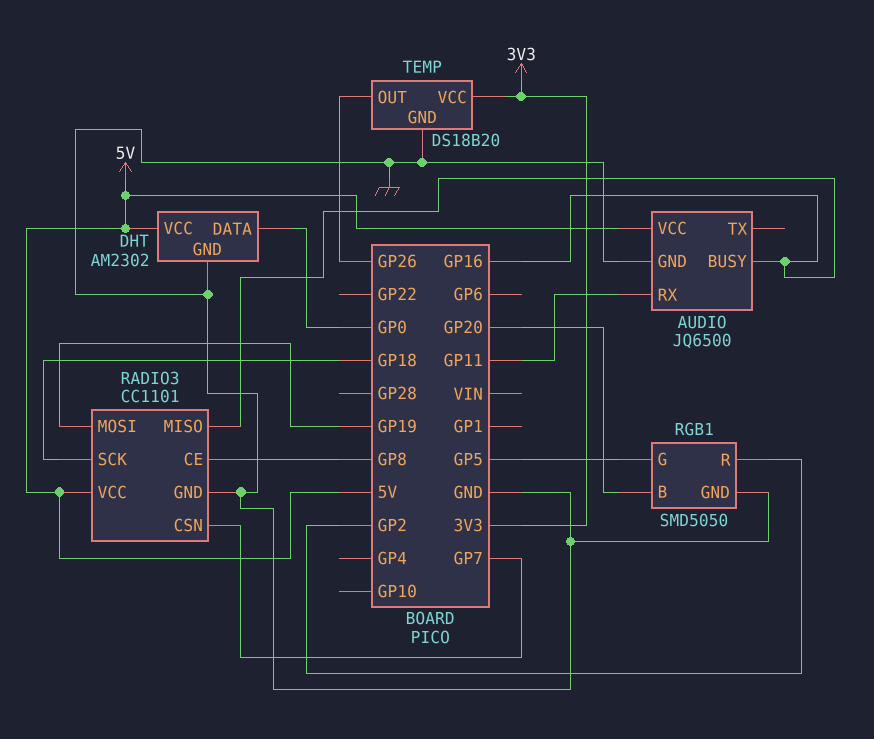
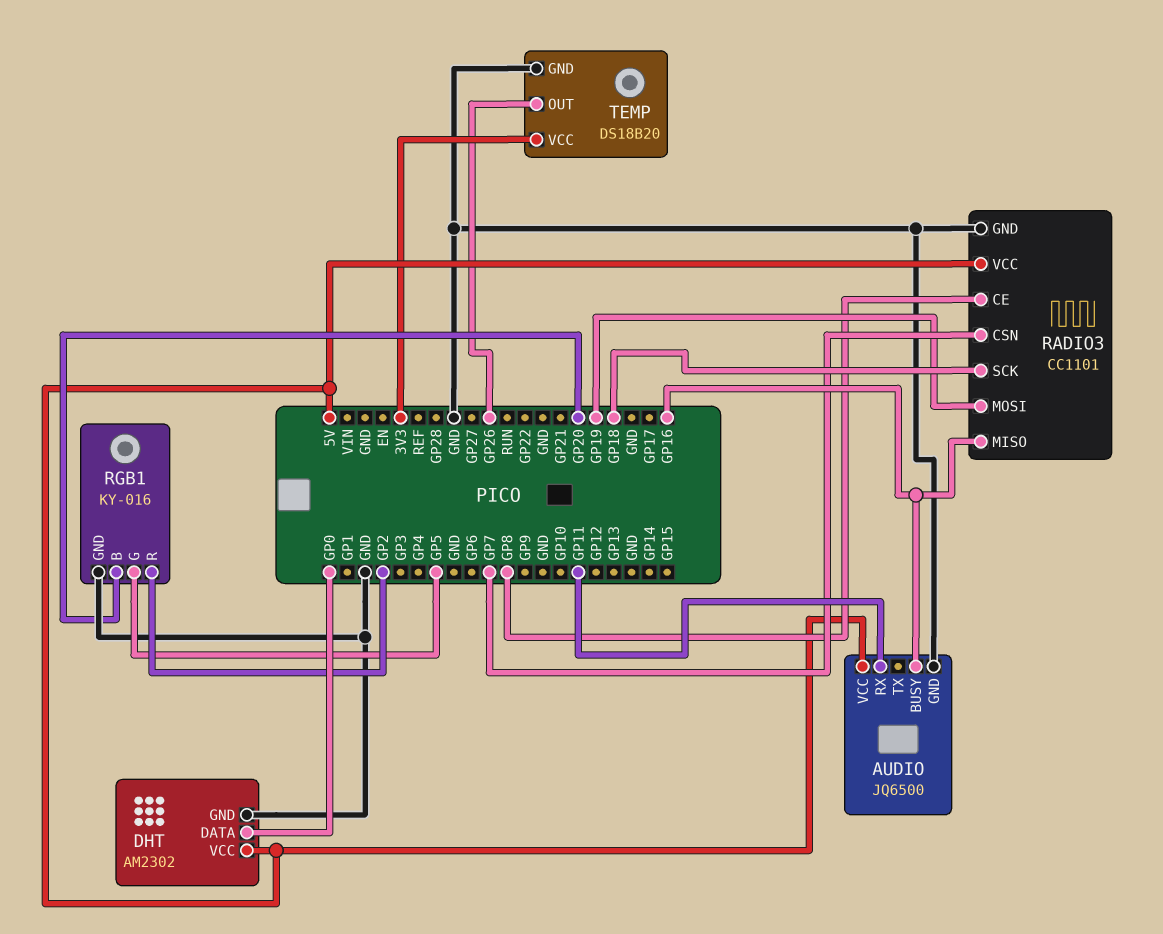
RGB1: SMD5050 -> KY-016

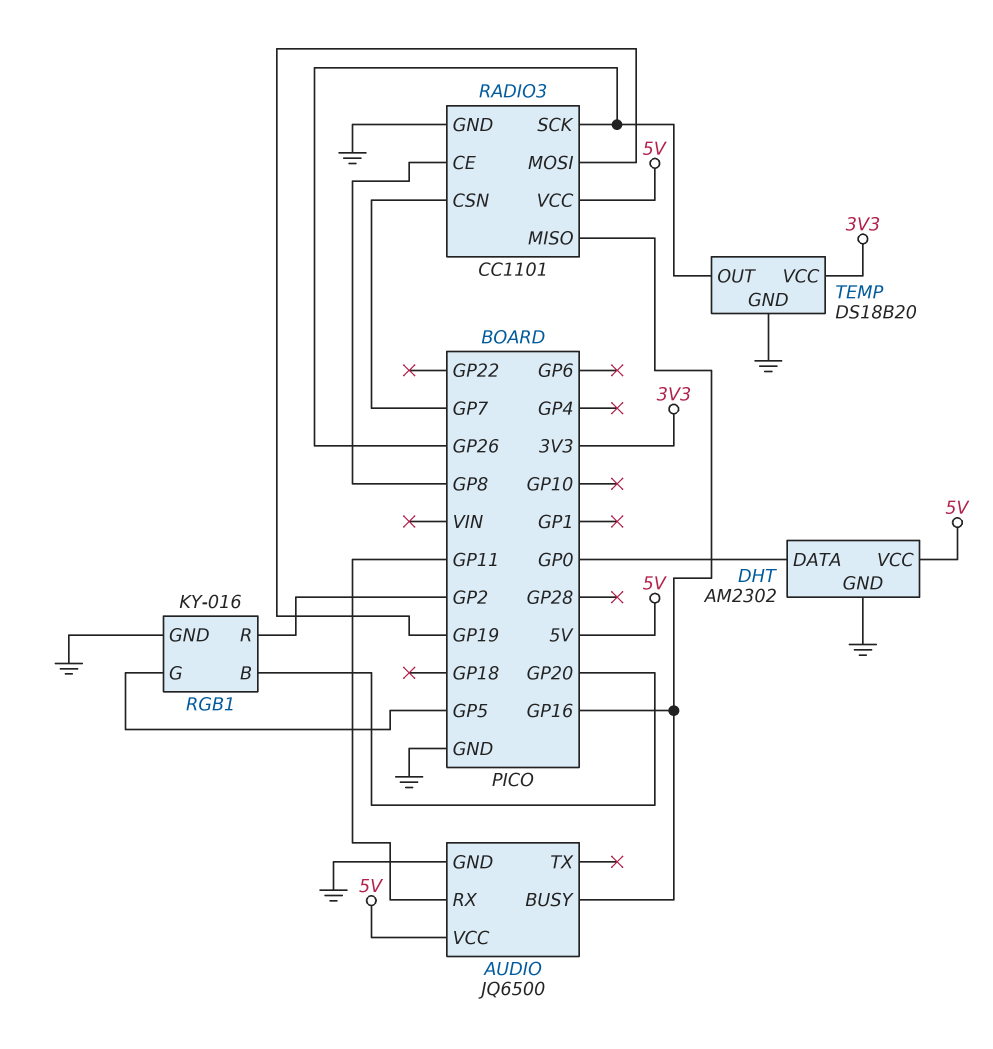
RADIO3 pin SCK: GP18 -> GP26

